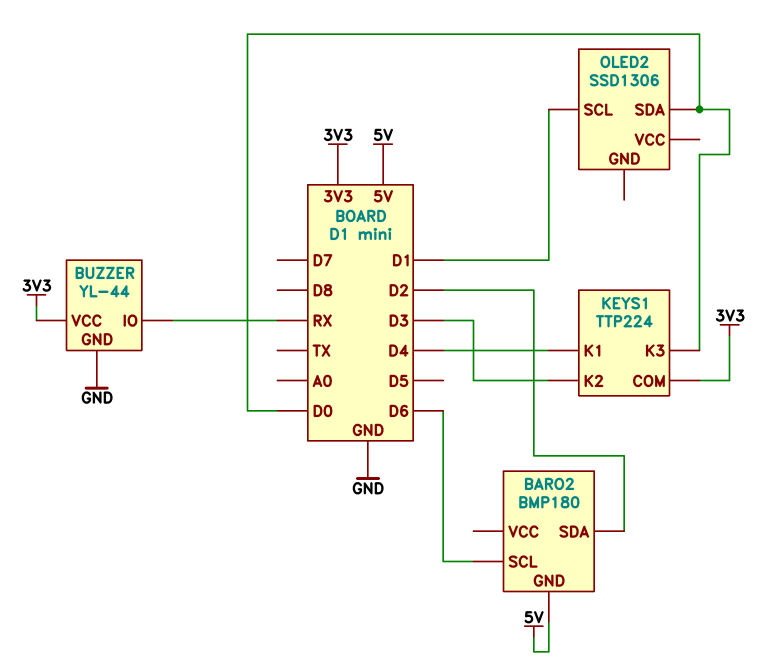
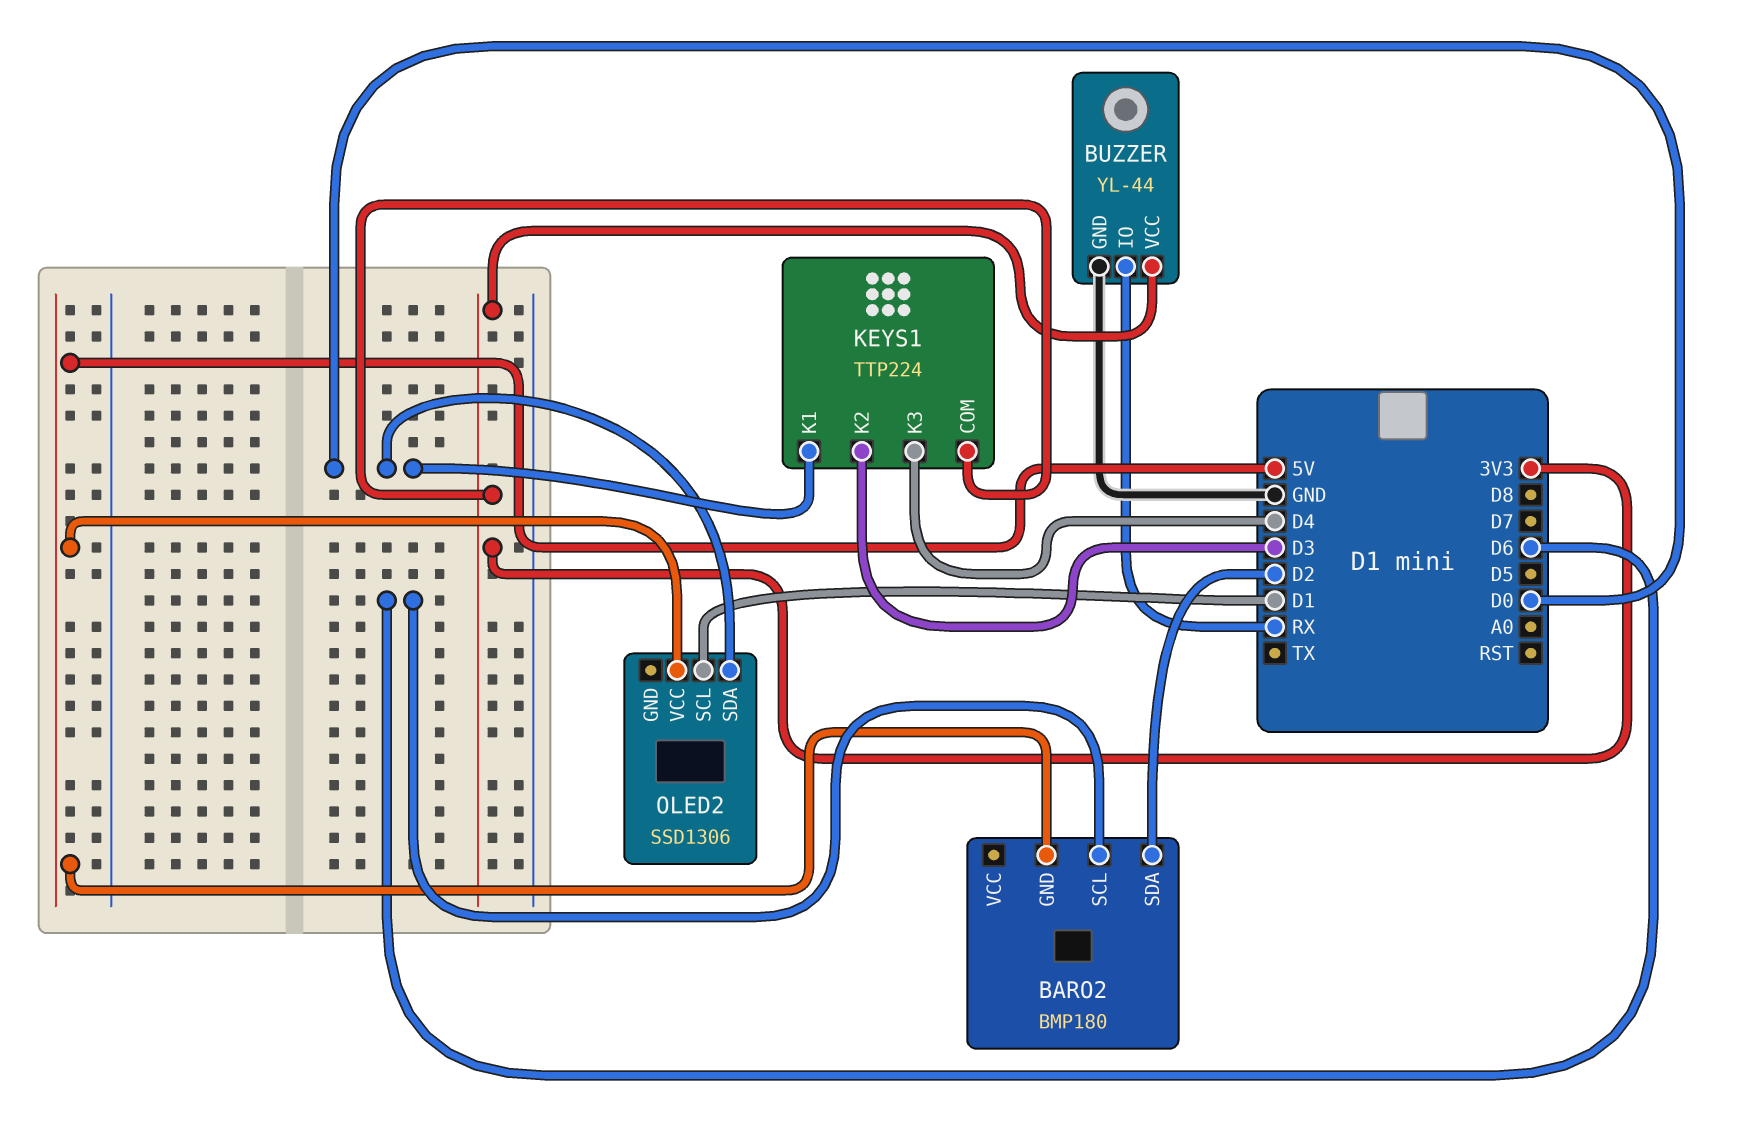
KEYS1 pin K1: D4 -> D0
KEYS1 pin K3: D0 -> D4
OLED2 pin VCC: none -> 5V

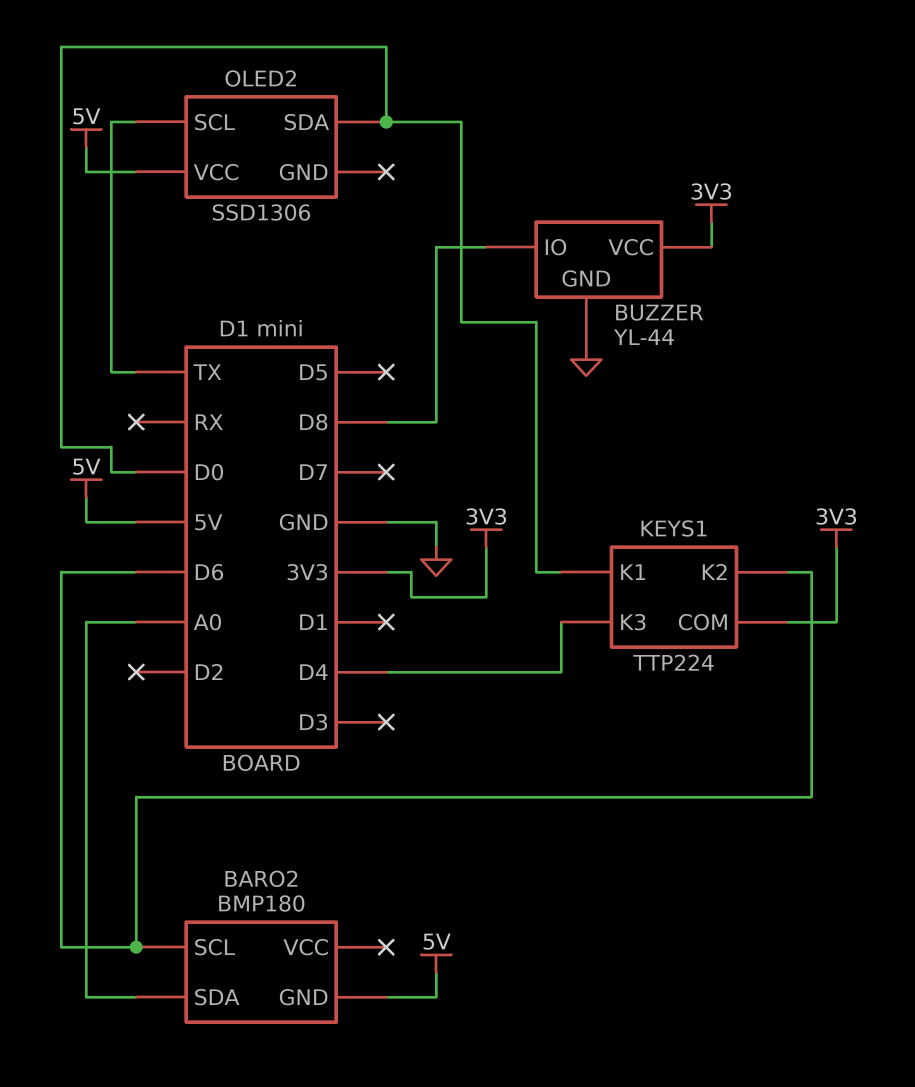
BARO2 pin SDA: D2 -> A0
BUZZER pin IO: RX -> D8
KEYS1 pin K2: D3 -> D6
OLED2 pin SCL: D1 -> TX

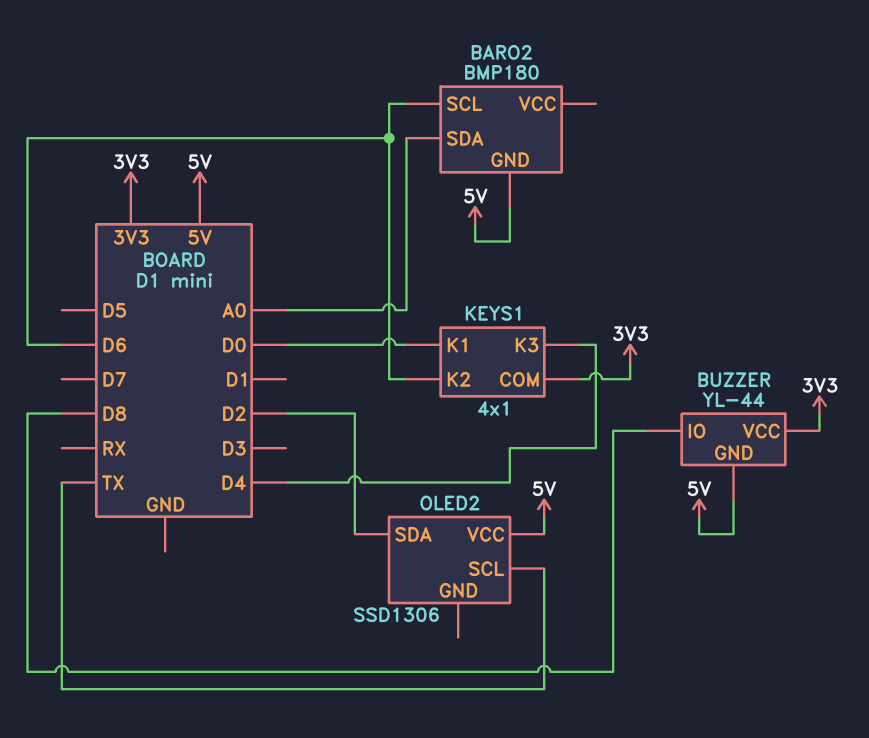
BUZZER pin GND: GND -> 5V
KEYS1: TTP224 -> 4x1
OLED2 pin SDA: D0 -> D2

